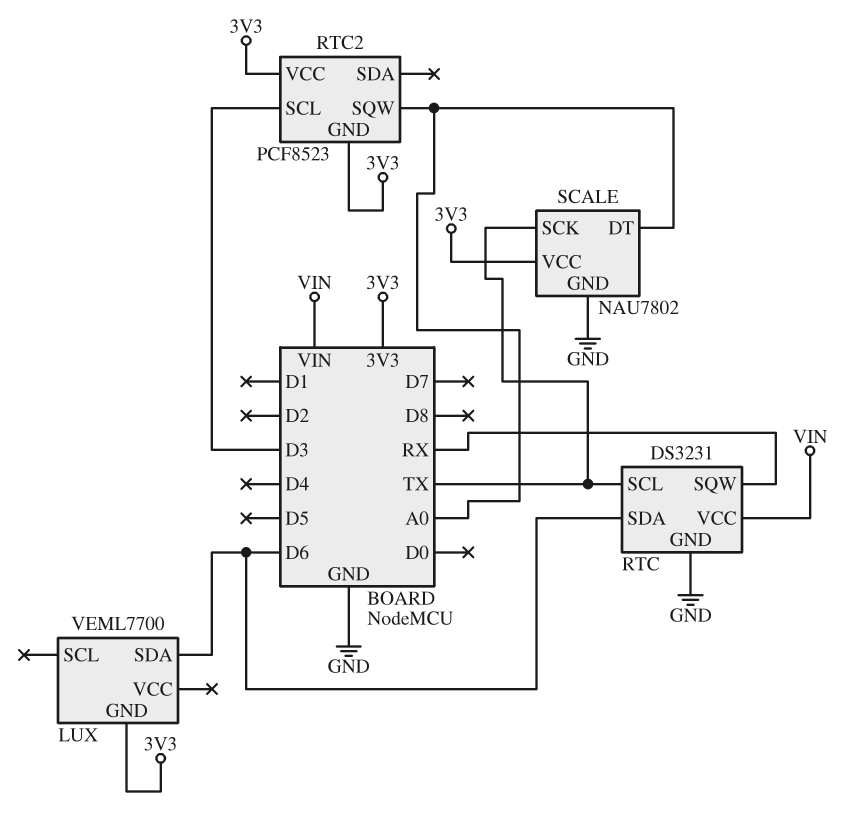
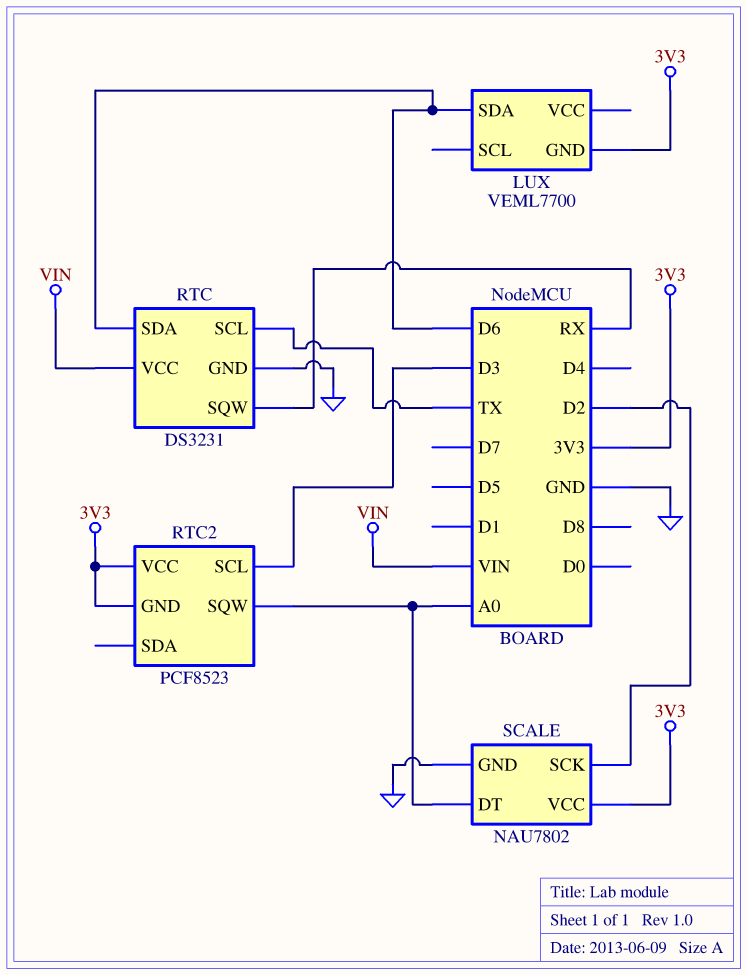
SCALE pin SCK: TX -> D2

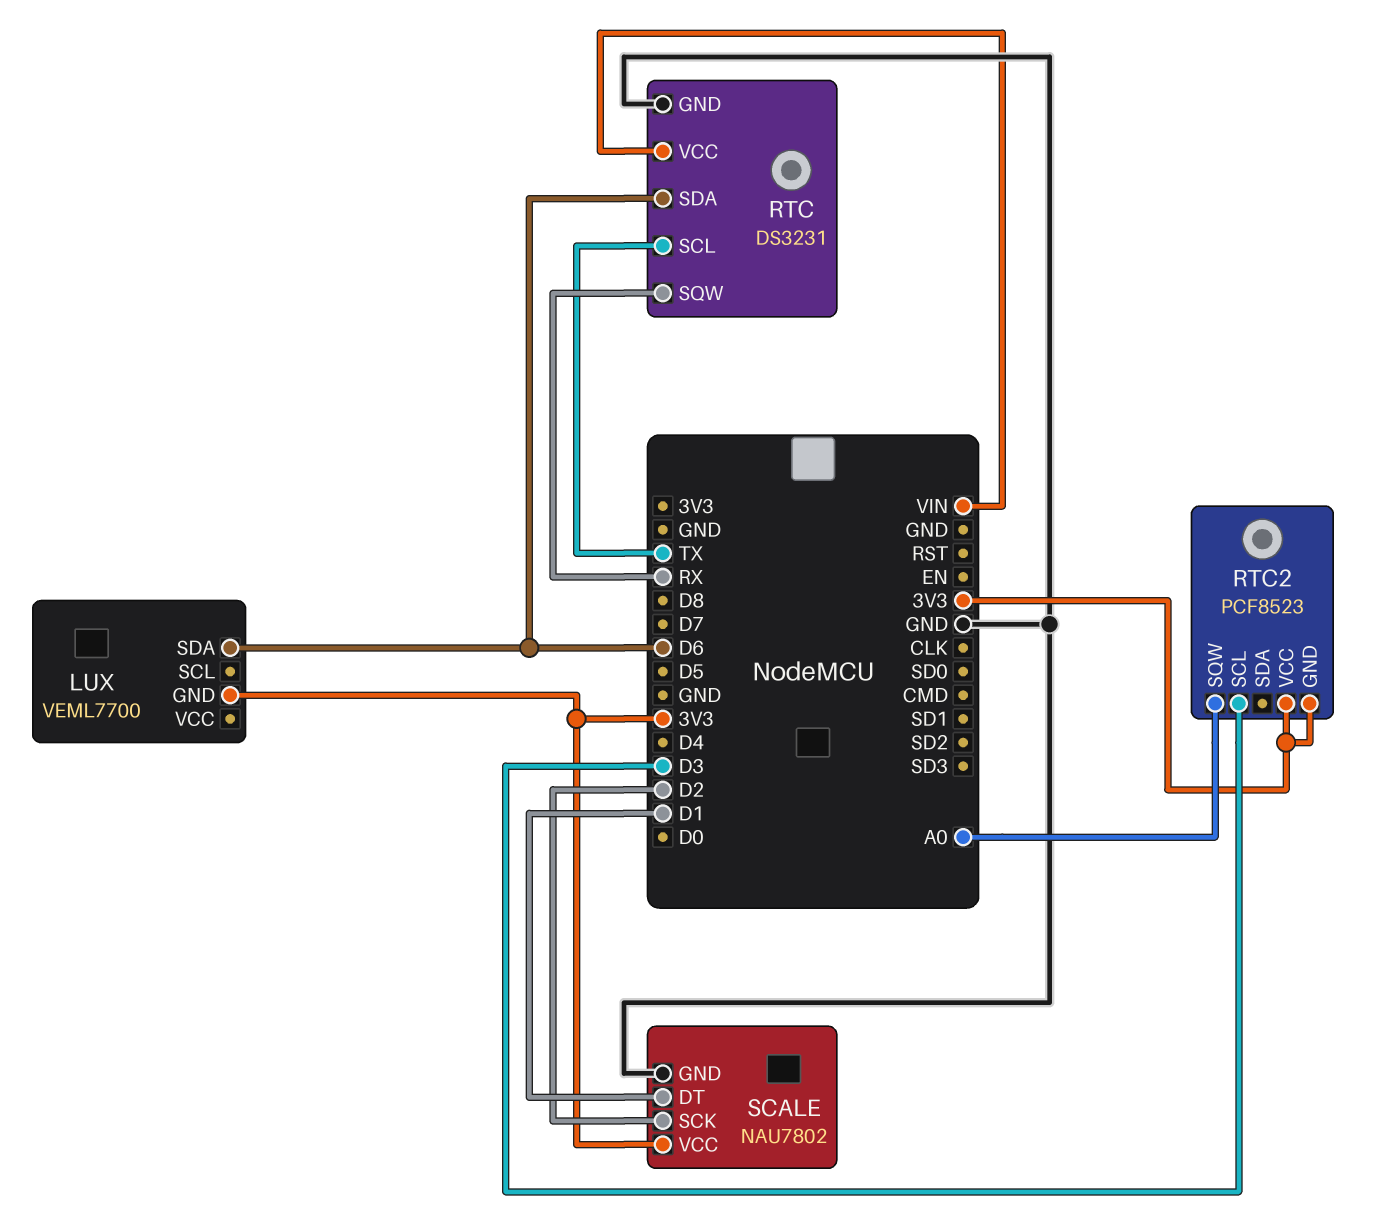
SCALE pin DT: A0 -> D1

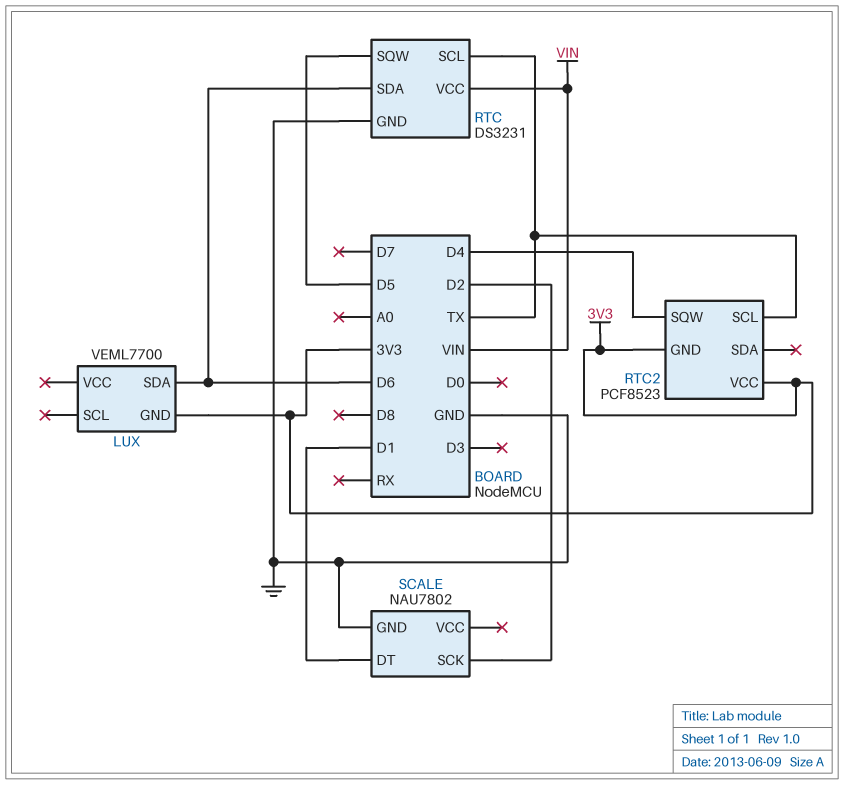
RTC pin SQW: RX -> D5
RTC2 pin SCL: D3 -> TX
RTC2 pin SQW: A0 -> D4
SCALE pin VCC: 3V3 -> none

